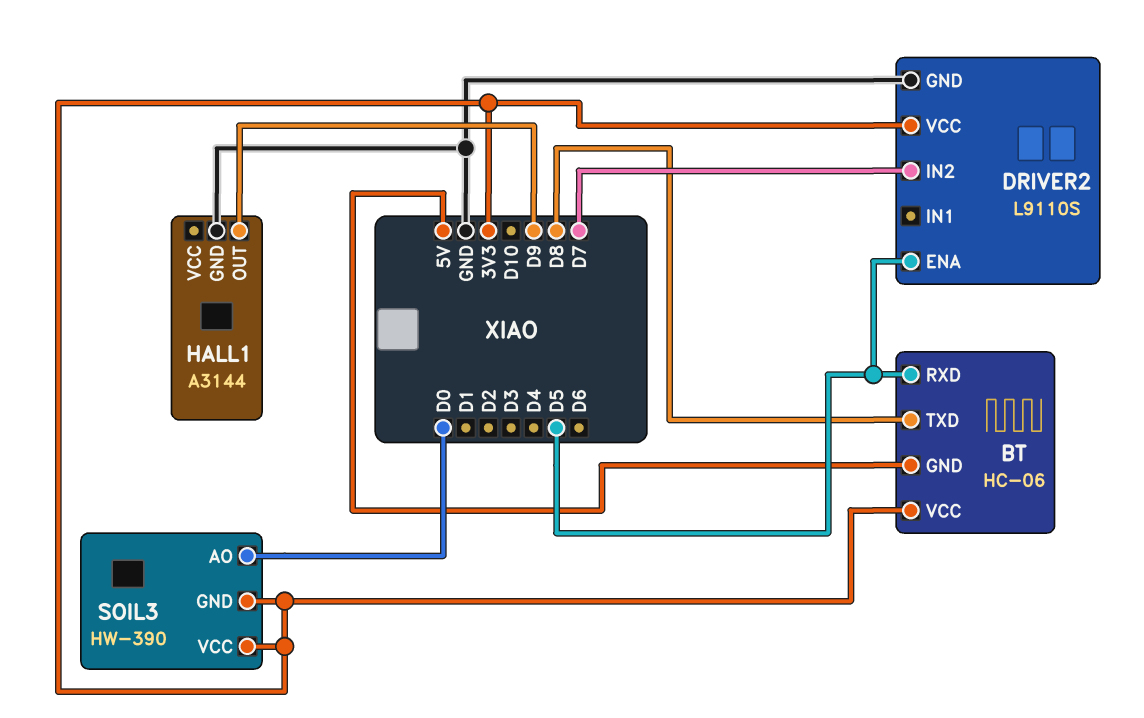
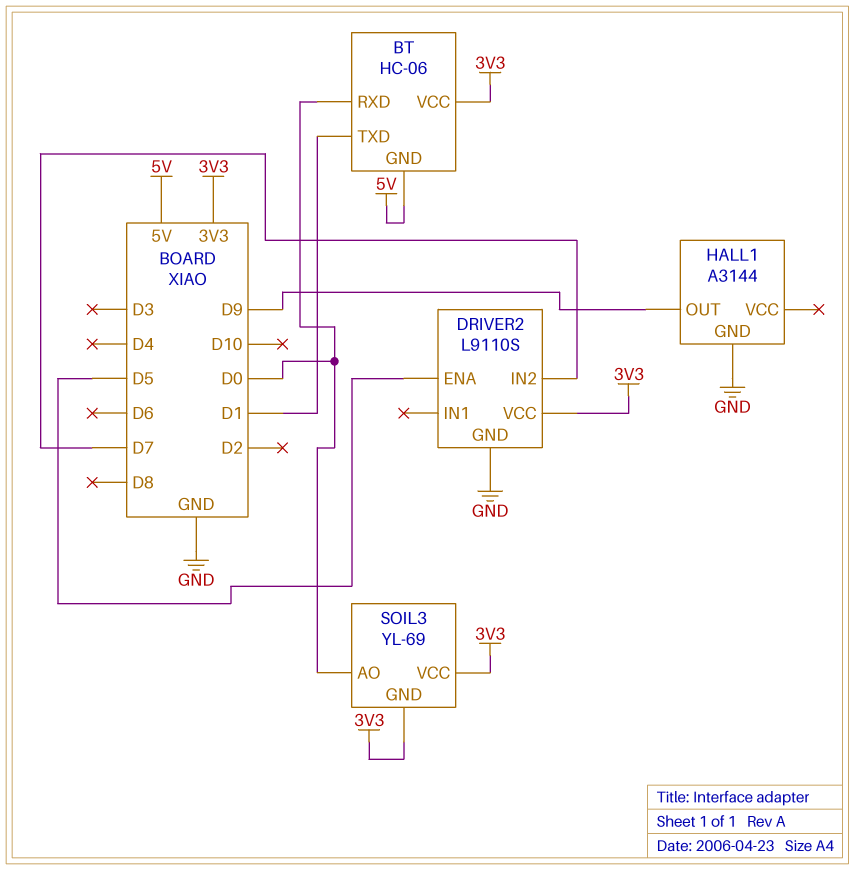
BT pin RXD: D5 -> D0
BT pin TXD: D8 -> D1
SOIL3: HW-390 -> YL-69

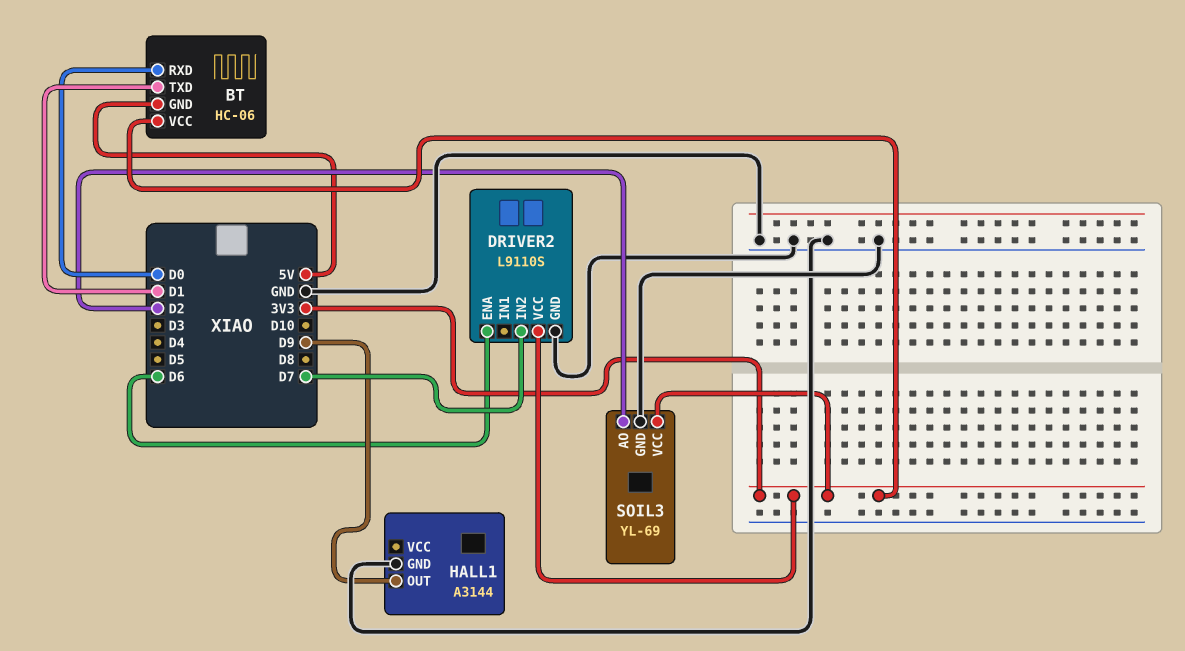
DRIVER2 pin ENA: D5 -> D6
SOIL3 pin AO: D0 -> D2
SOIL3 pin GND: 3V3 -> GND

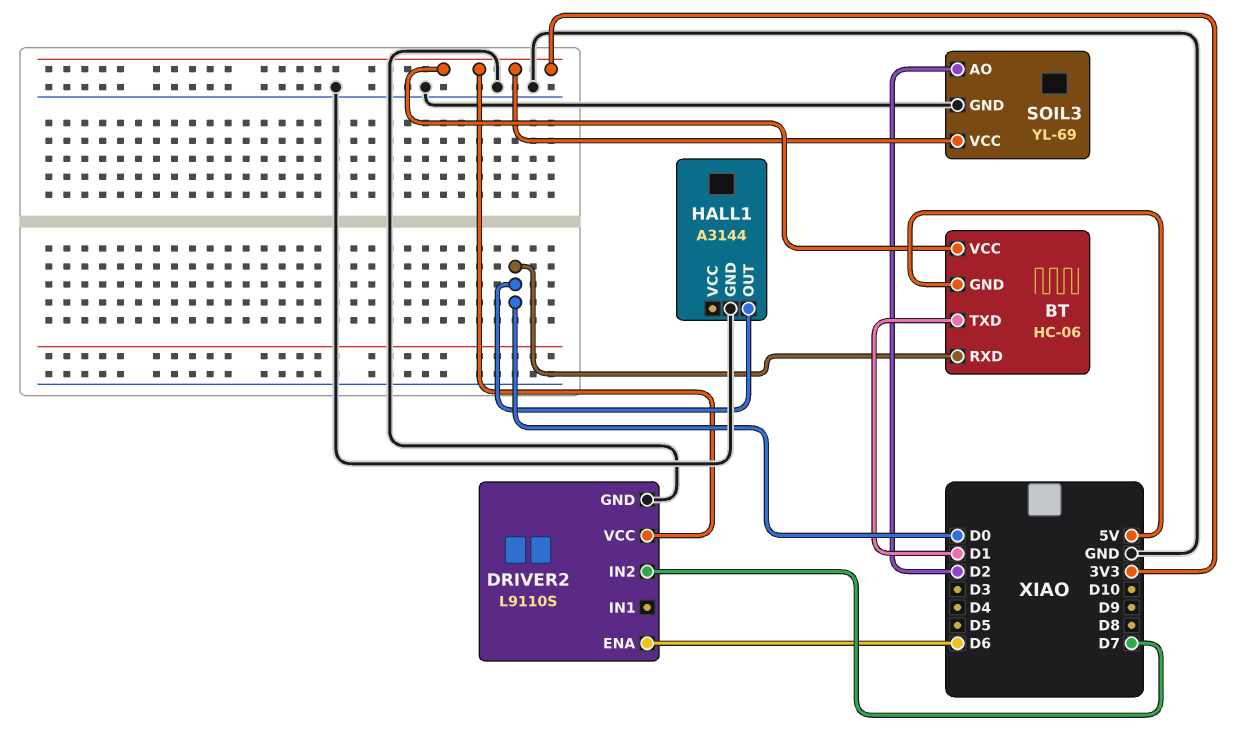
HALL1 pin OUT: D9 -> D0

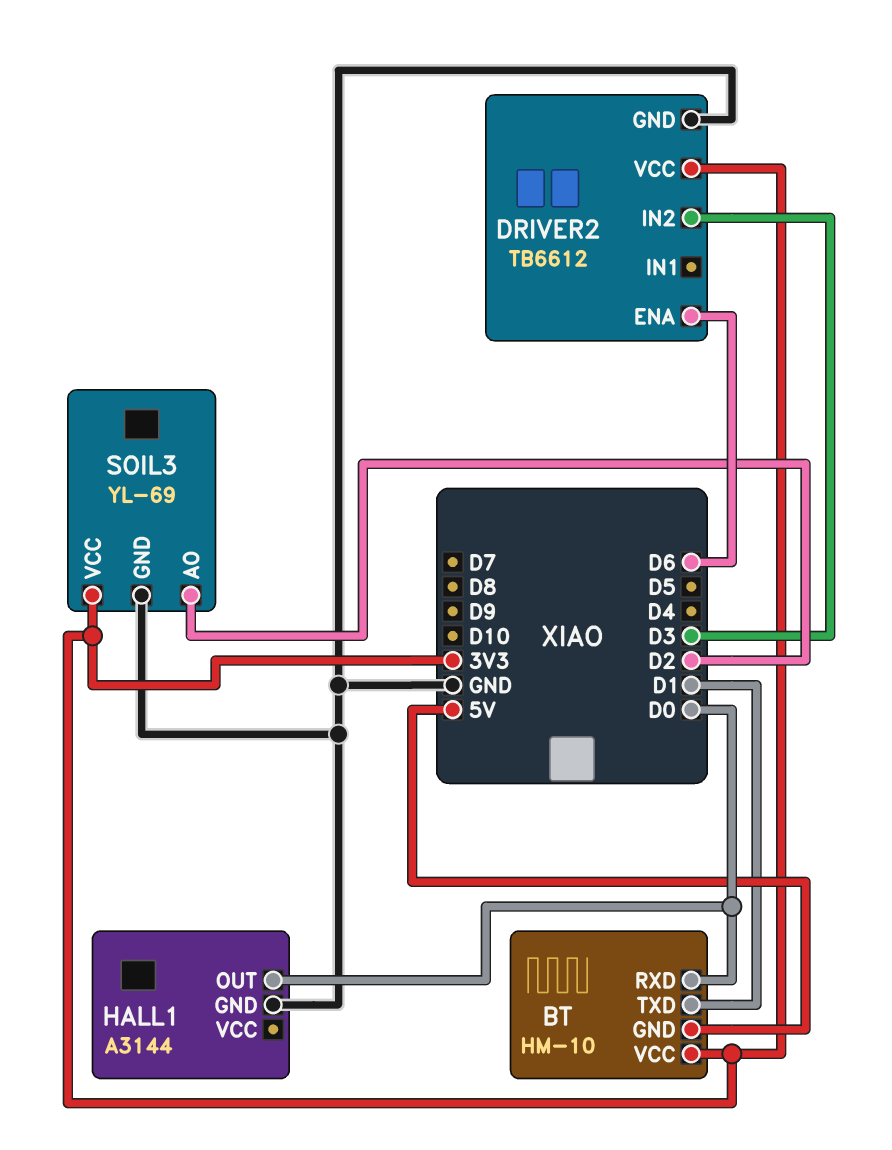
BT: HC-06 -> HM-10
DRIVER2: L9110S -> TB6612
DRIVER2 pin IN2: D7 -> D3

